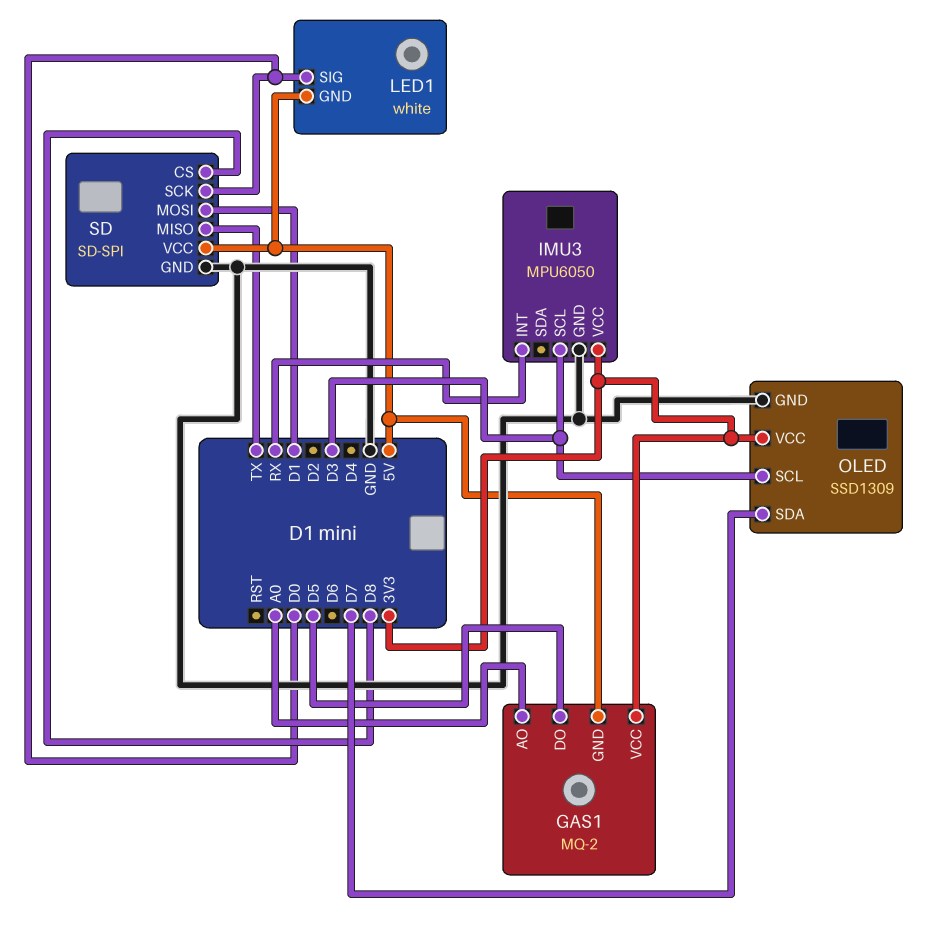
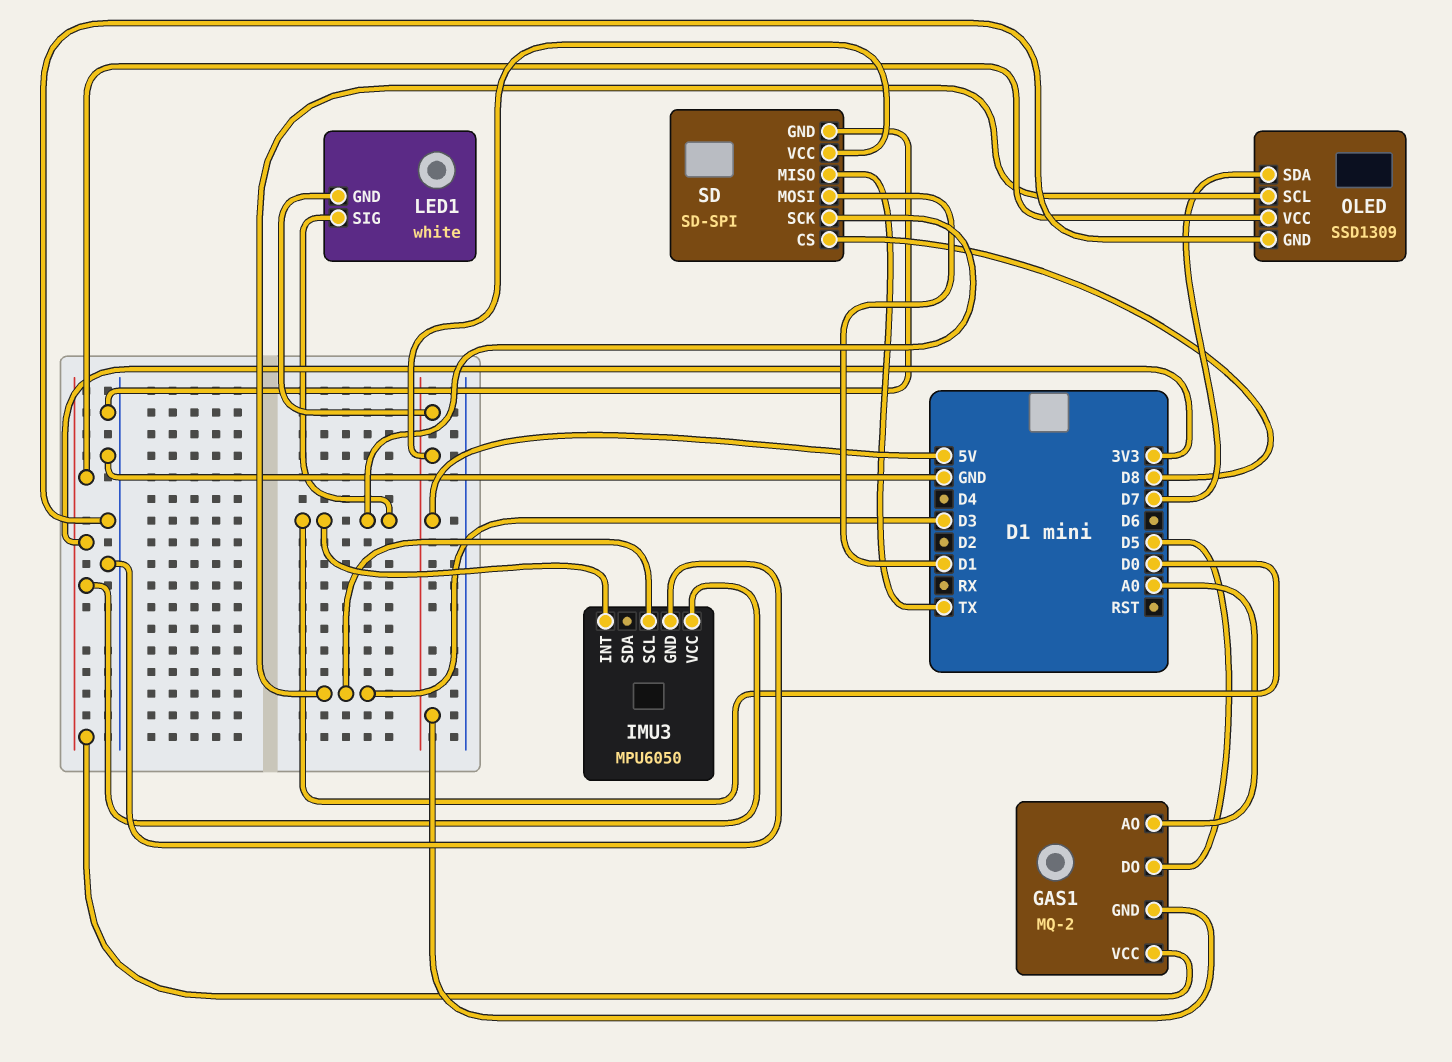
IMU3 pin INT: RX -> D0

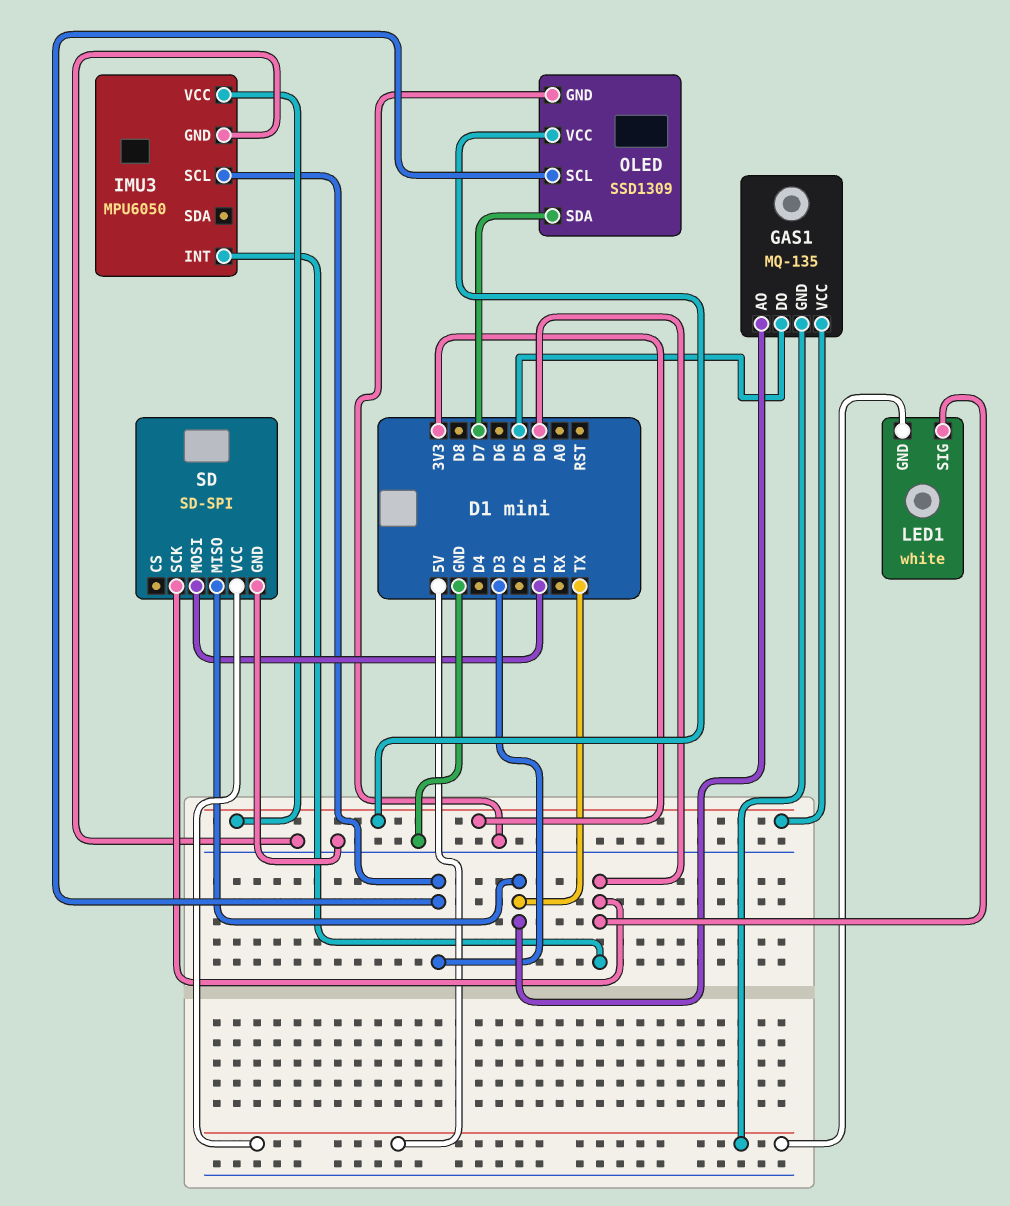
GAS1: MQ-2 -> MQ-135
GAS1 pin AO: A0 -> TX
SD pin CS: D8 -> none

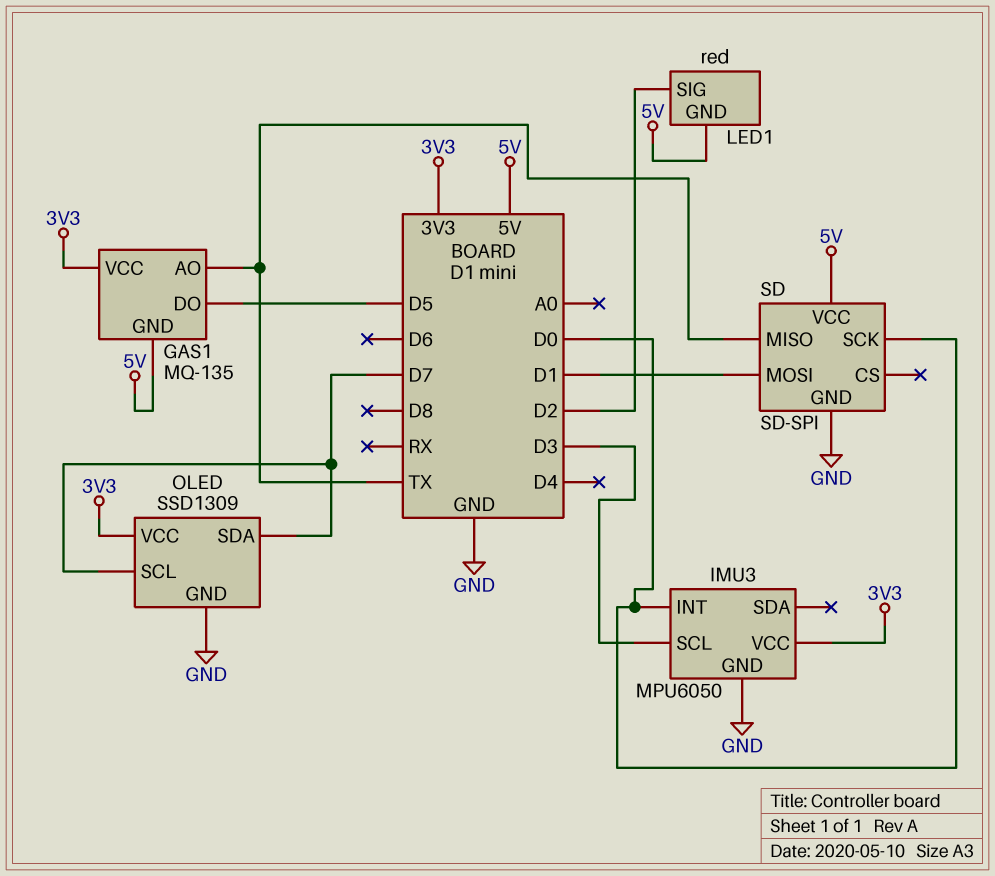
LED1: white -> red
LED1 pin SIG: D0 -> D2
OLED pin SCL: D3 -> D7

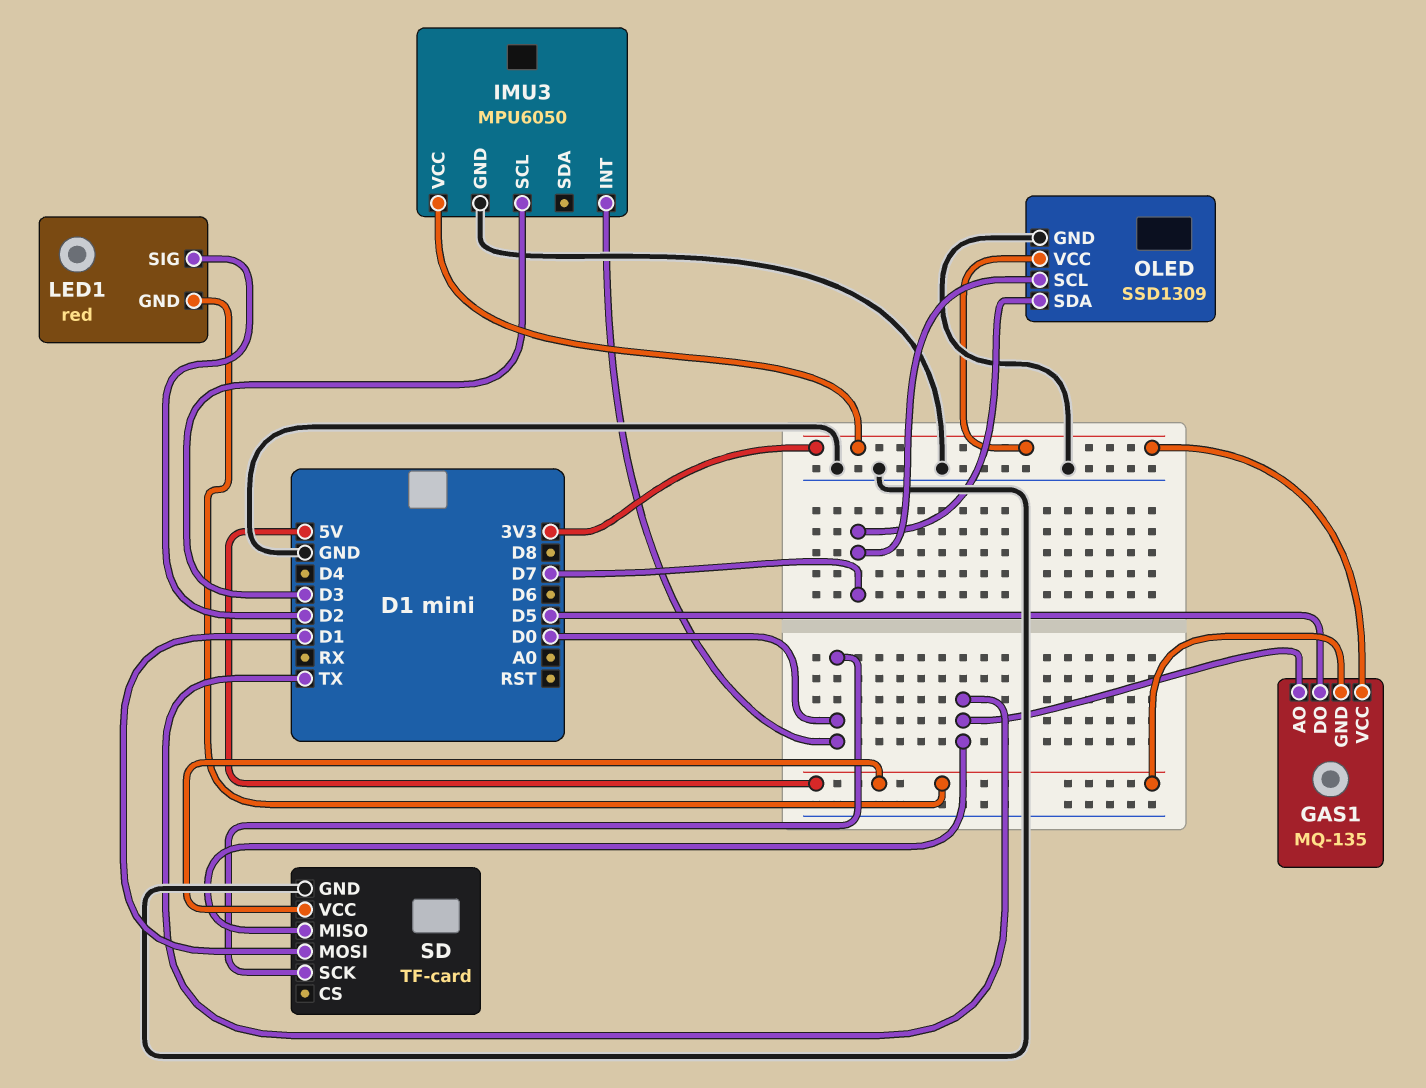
SD: SD-SPI -> TF-card

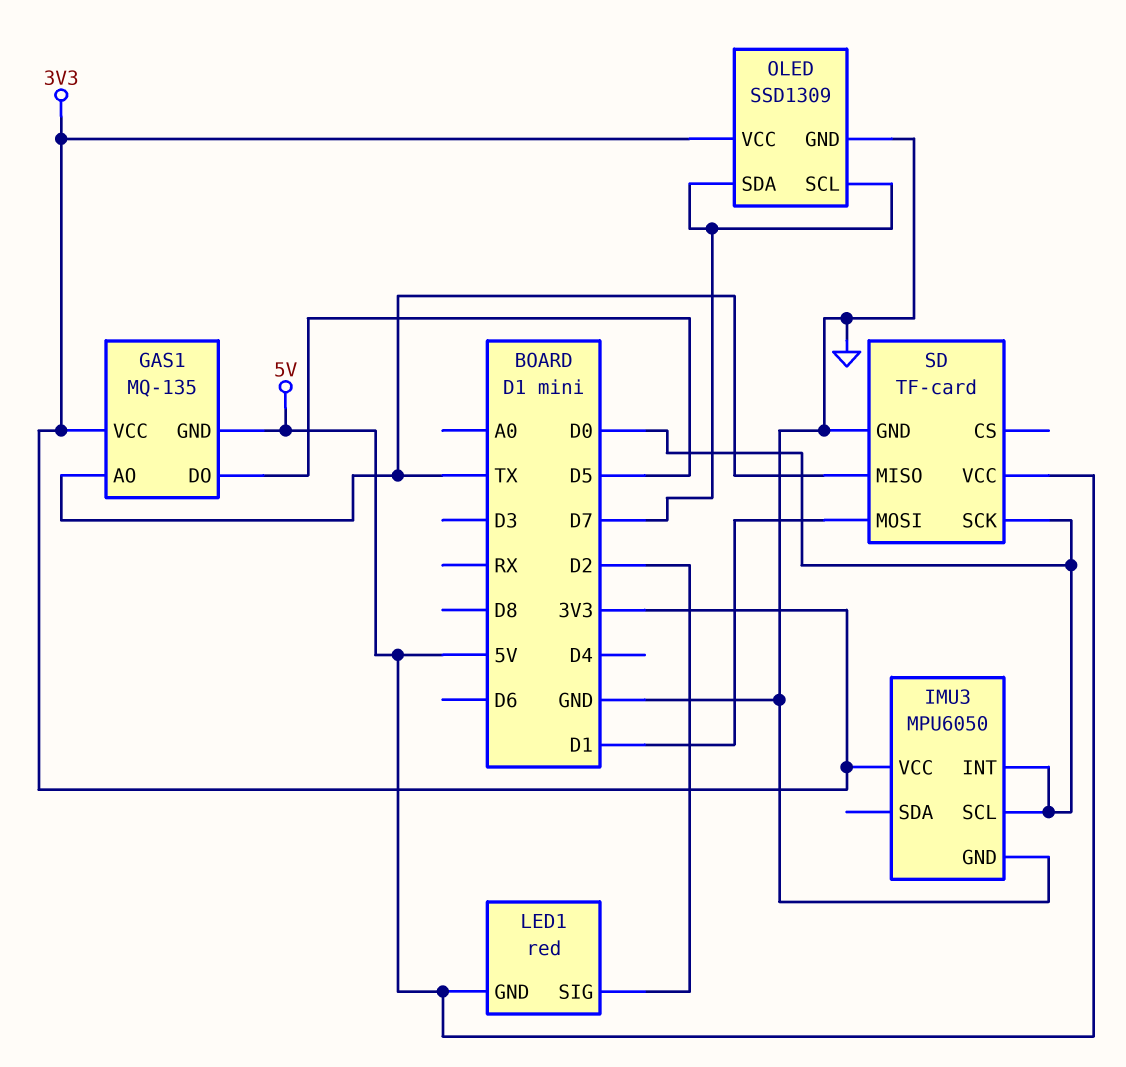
IMU3 pin SCL: D3 -> D0

